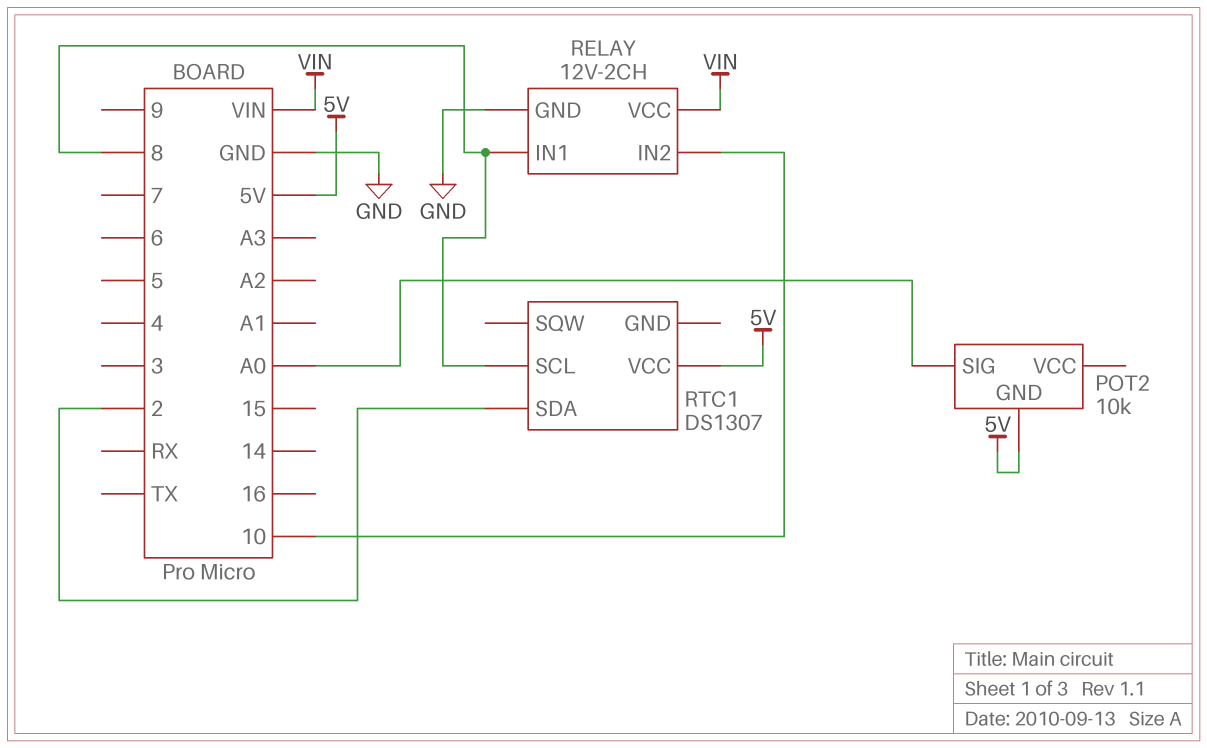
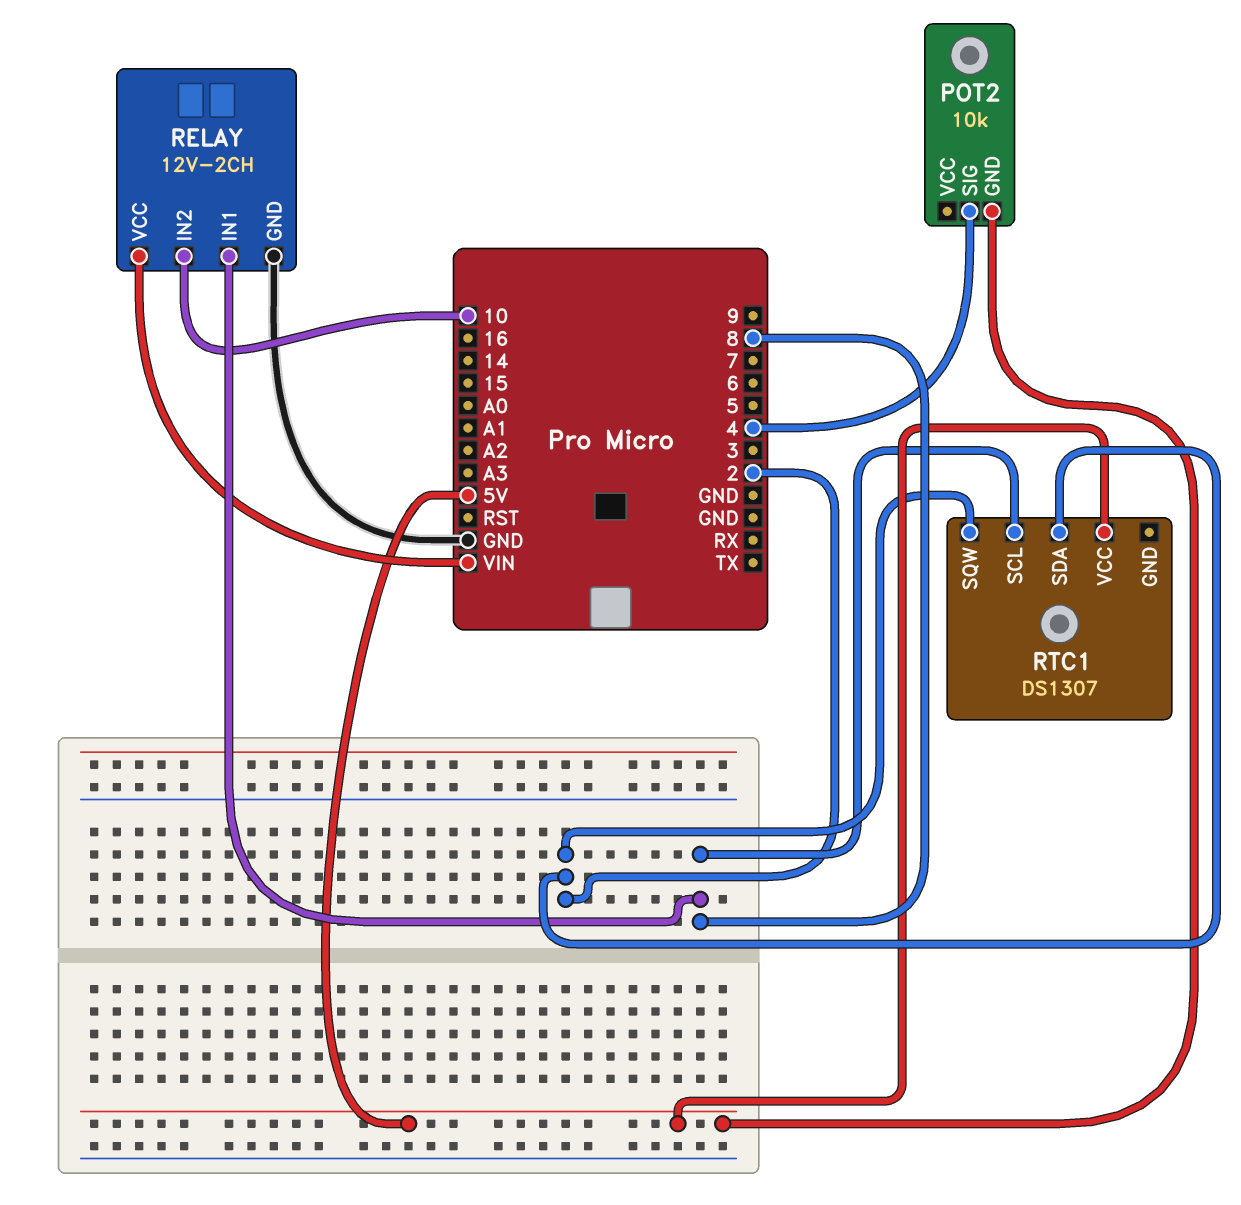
POT2 pin SIG: A0 -> 4
RTC1 pin SQW: none -> 2

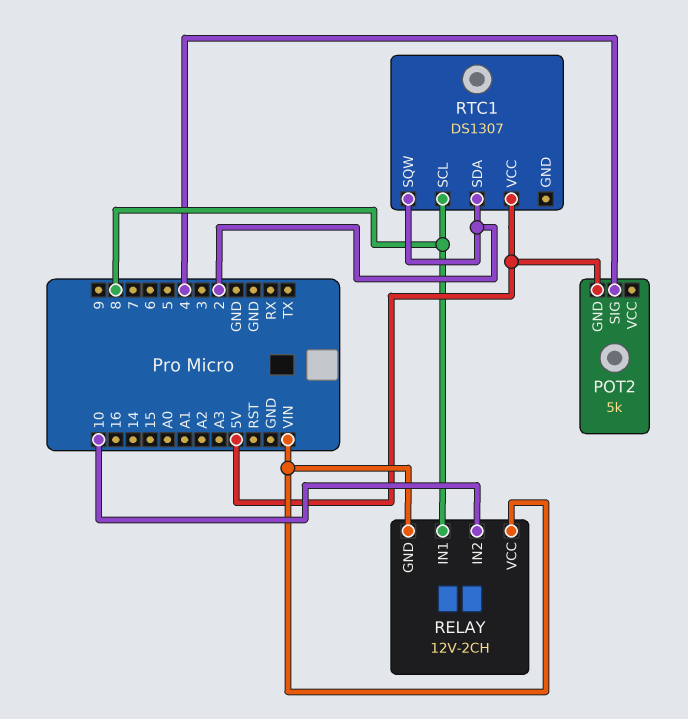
POT2: 10k -> 5k
RELAY pin GND: GND -> VIN

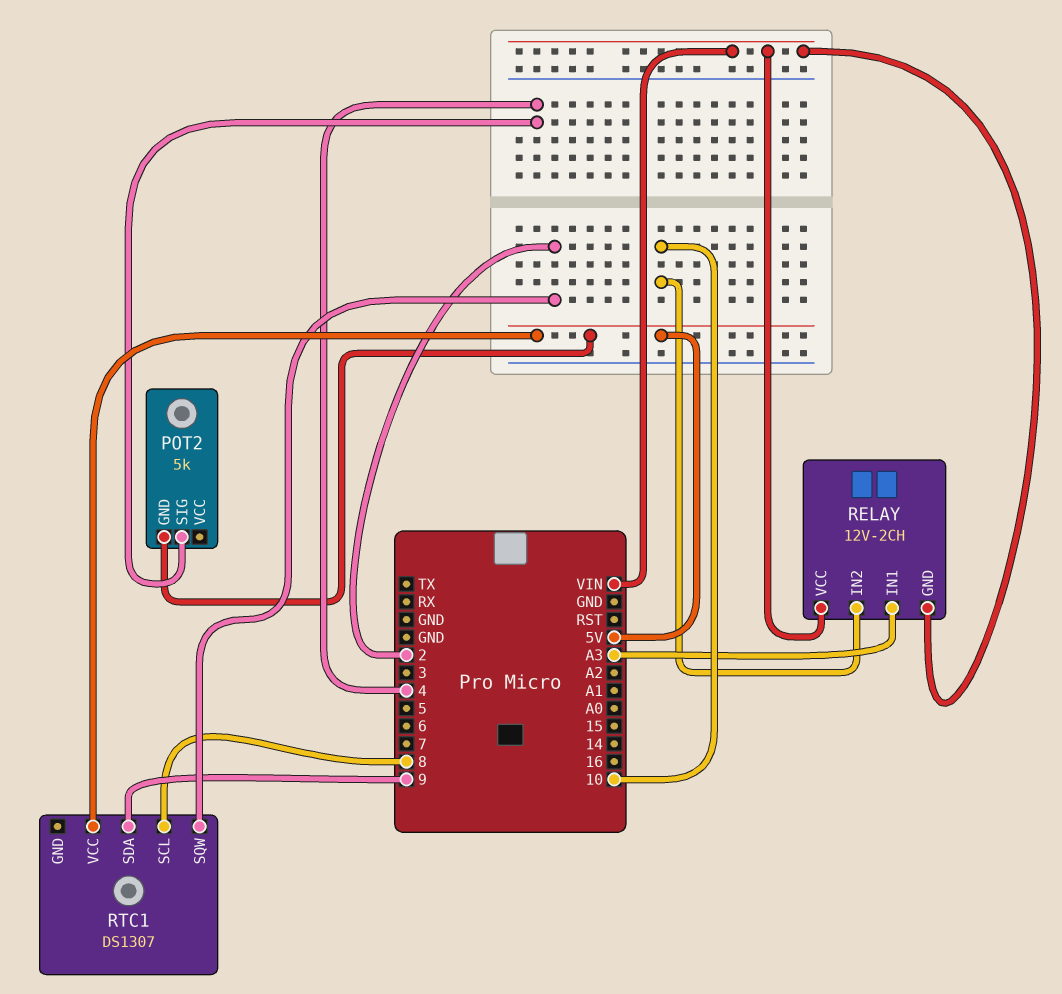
RELAY pin IN1: 8 -> A3
RTC1 pin SDA: 2 -> 9

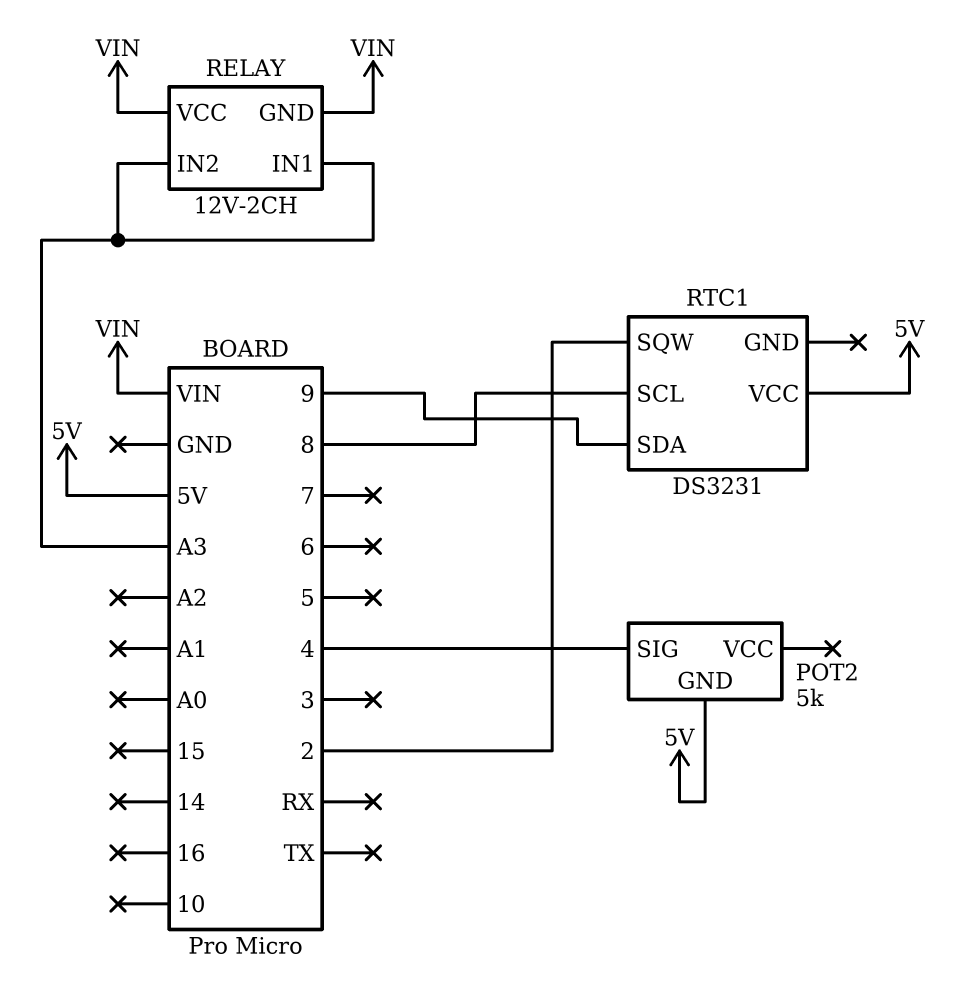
RELAY pin IN2: 10 -> A3
RTC1: DS1307 -> DS3231

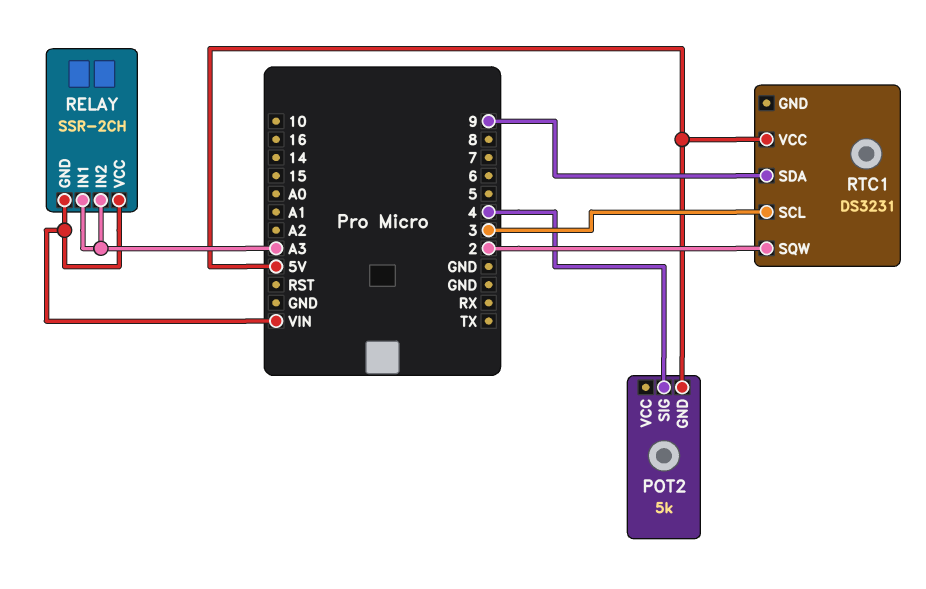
RELAY: 12V-2CH -> SSR-2CH
RTC1 pin SCL: 8 -> 3

